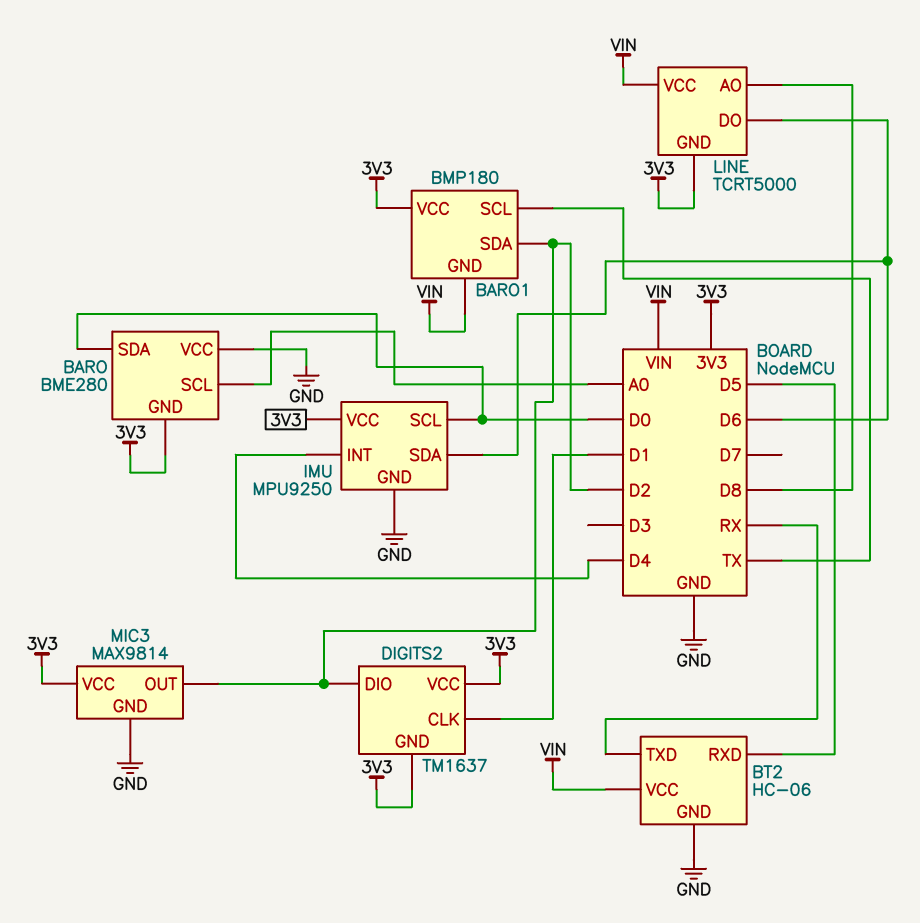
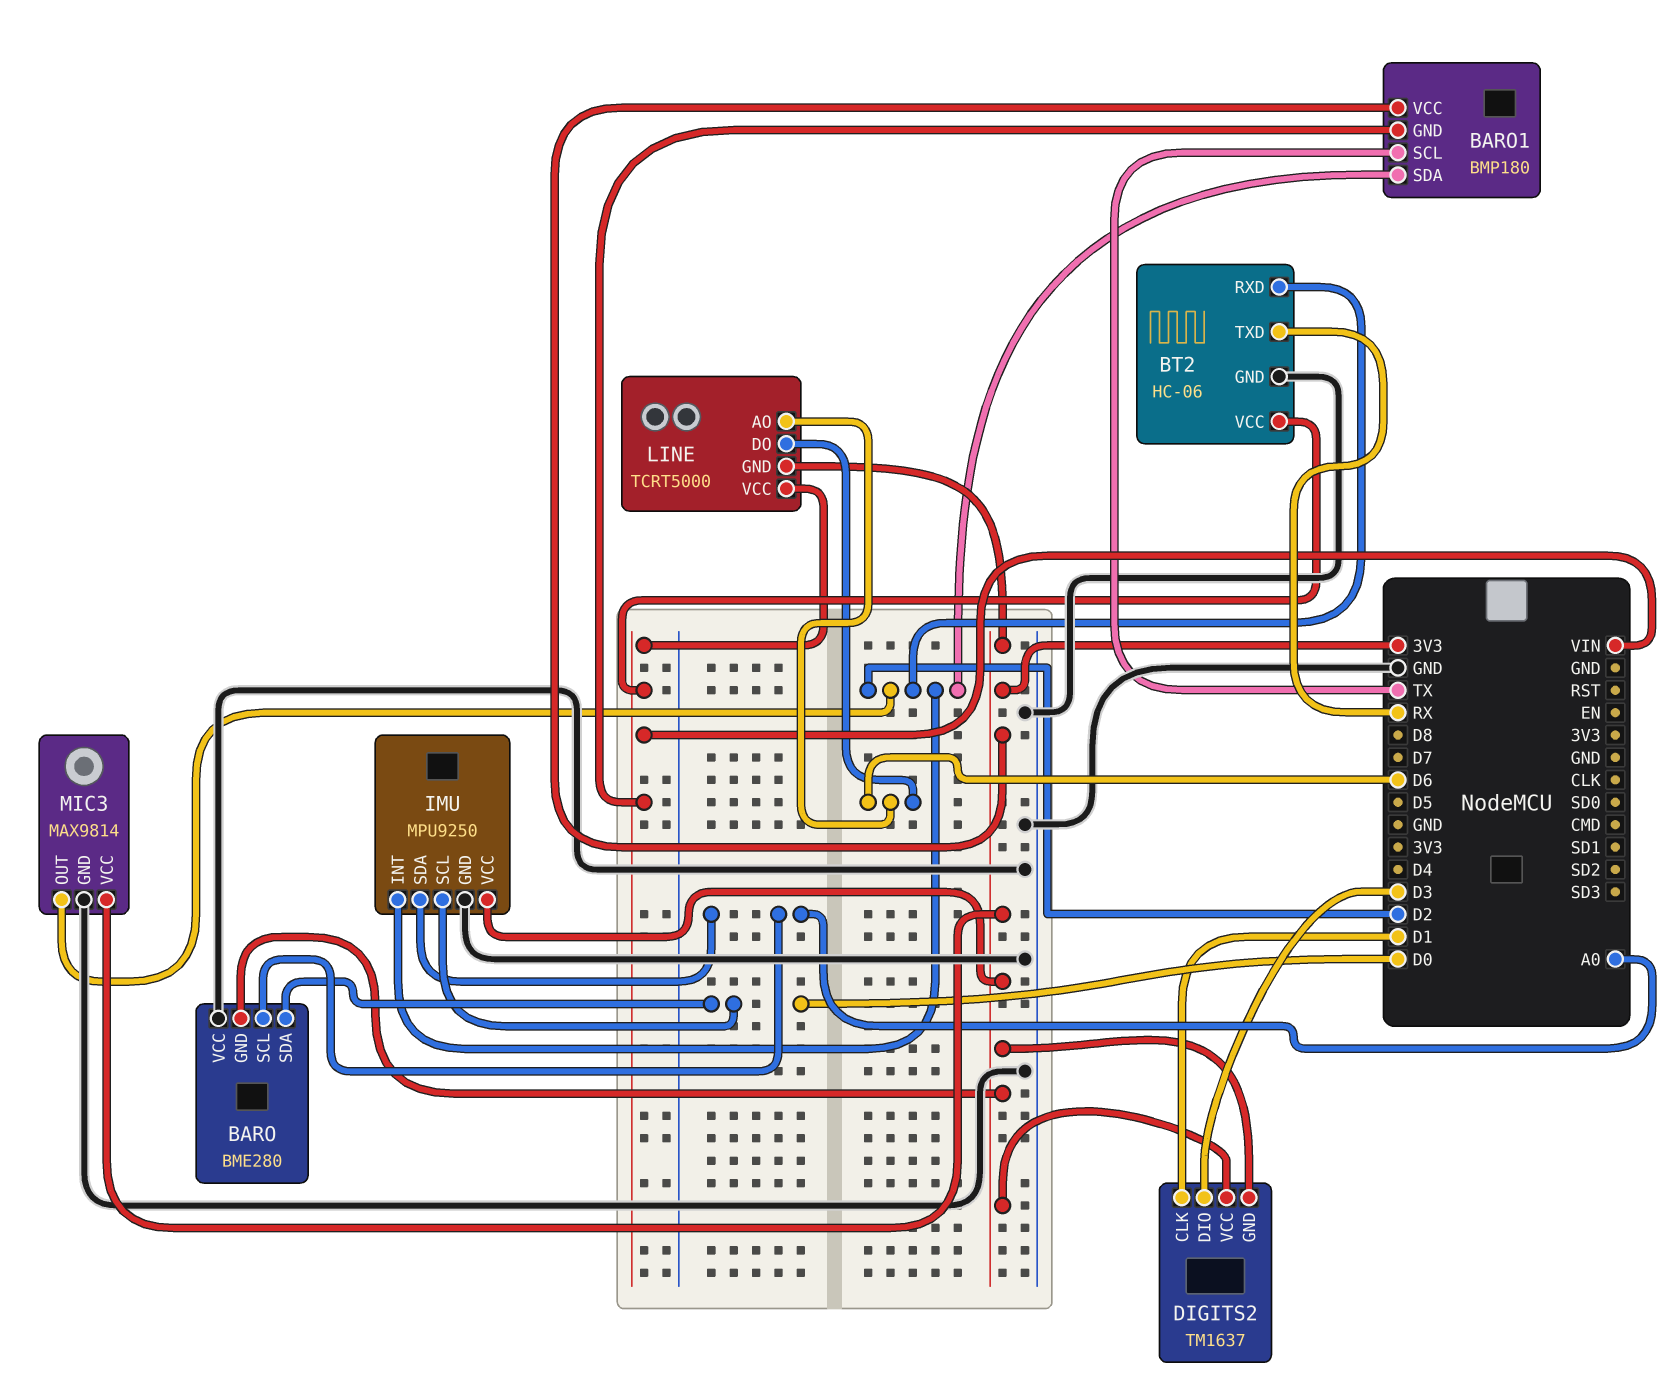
BT2 pin RXD: D5 -> D2
DIGITS2 pin DIO: D2 -> D3
IMU pin INT: D4 -> D2
IMU pin SDA: D6 -> A0
LINE pin AO: D8 -> D6

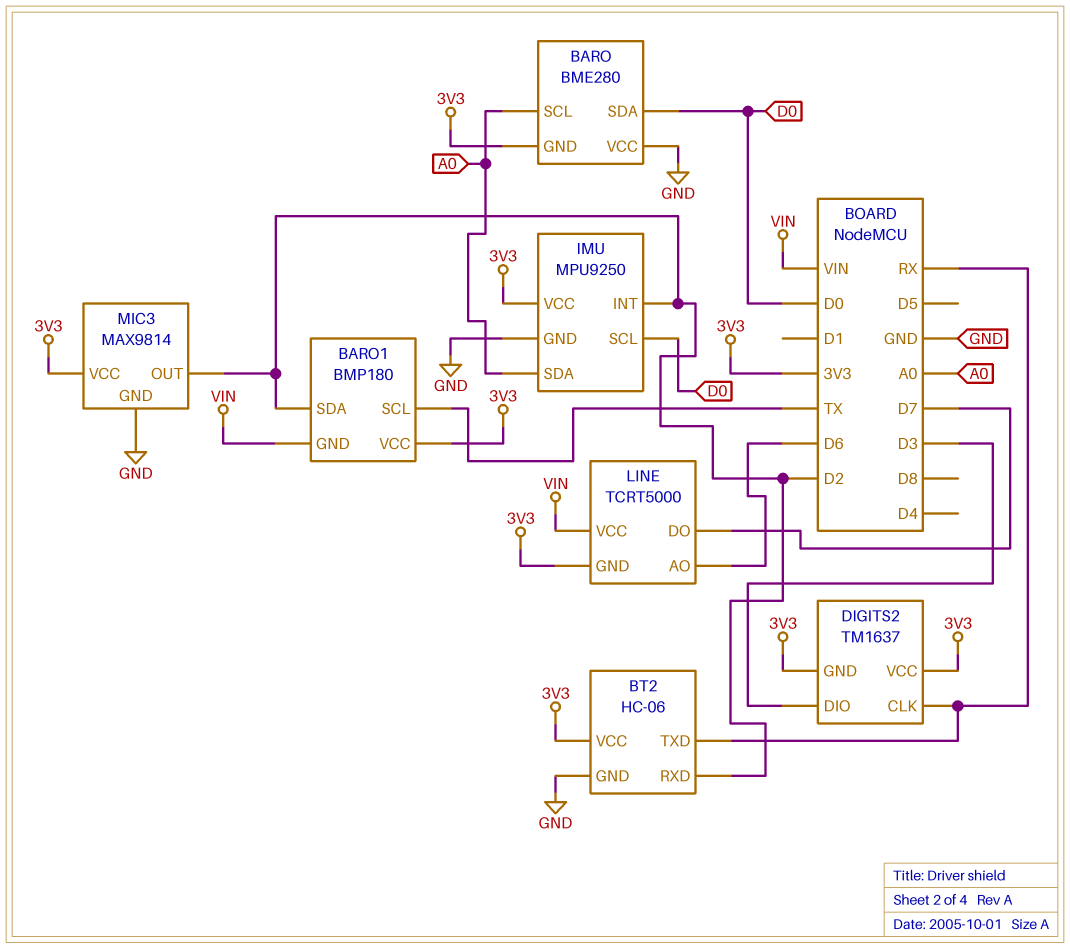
BT2 pin VCC: VIN -> 3V3
DIGITS2 pin CLK: D1 -> RX
LINE pin DO: D6 -> D7

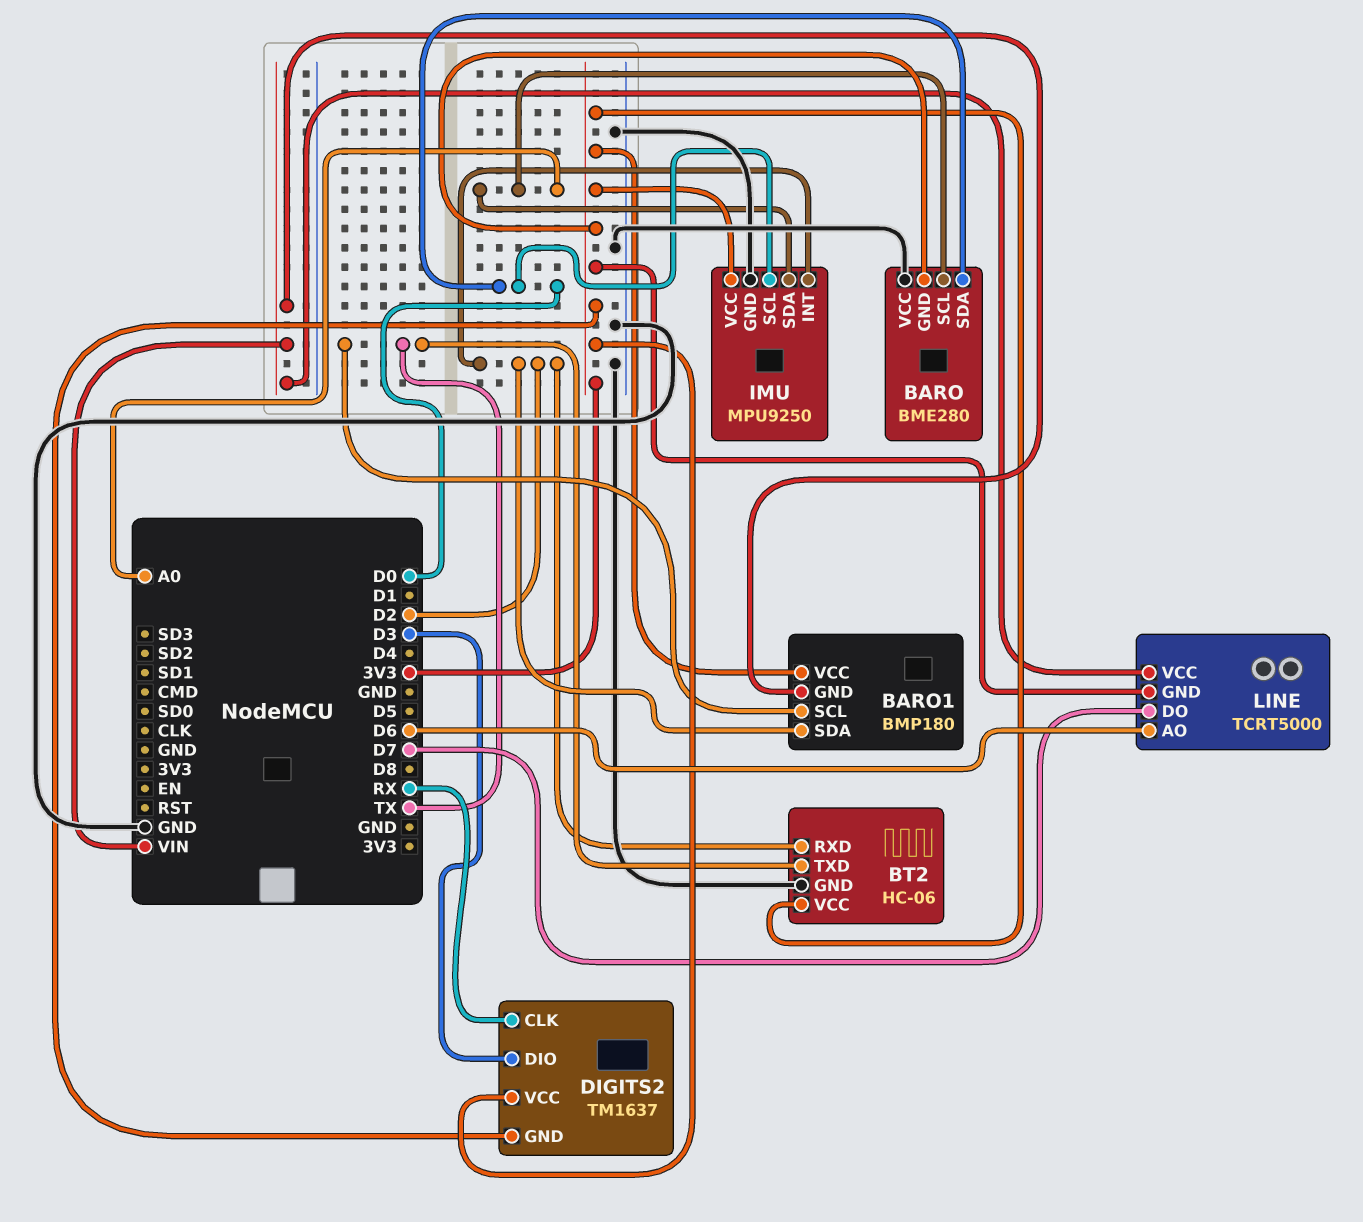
BT2 pin TXD: RX -> TX
MIC3: MAX9814 -> none
MIC3 pin GND: GND -> none
MIC3 pin OUT: D2 -> none
MIC3 pin VCC: 3V3 -> none

